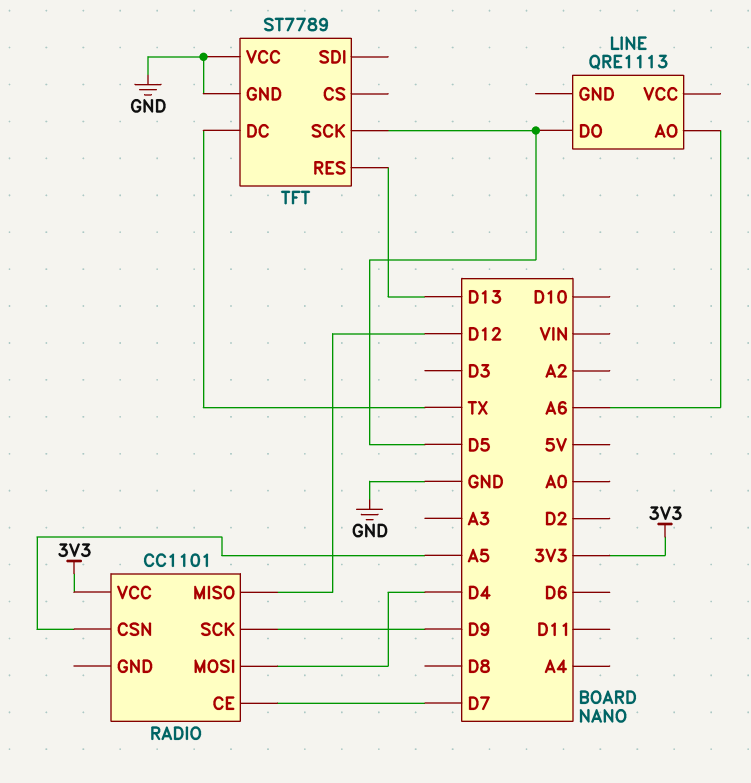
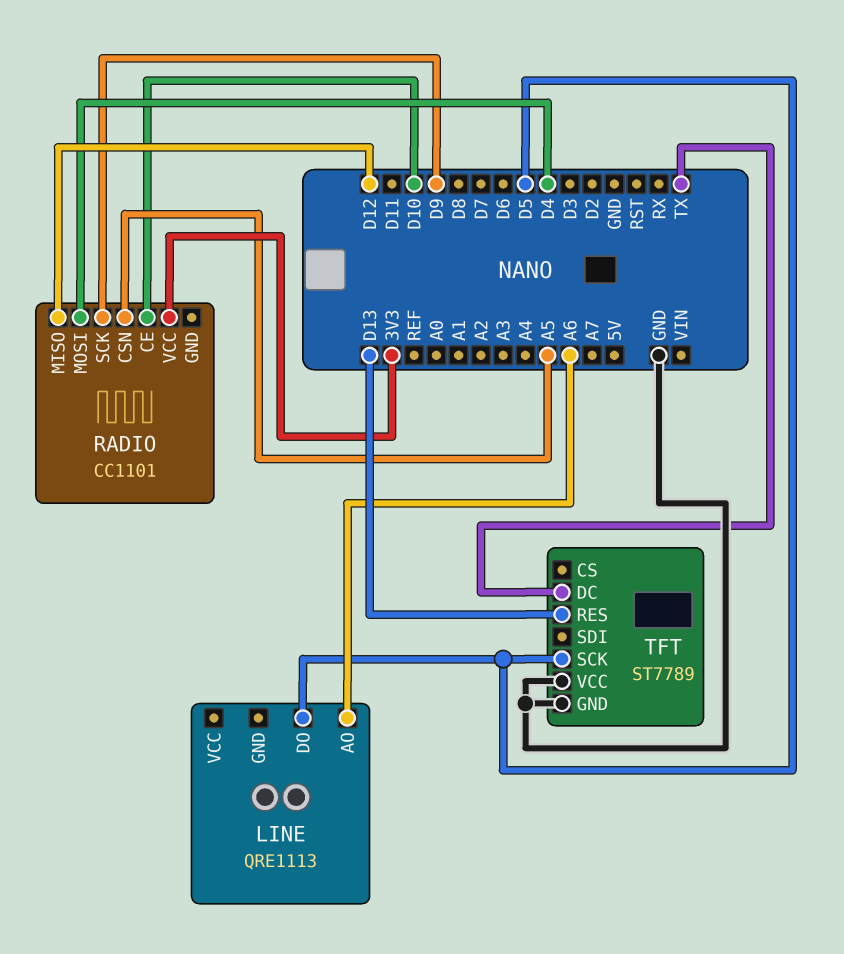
RADIO pin CE: D7 -> D10

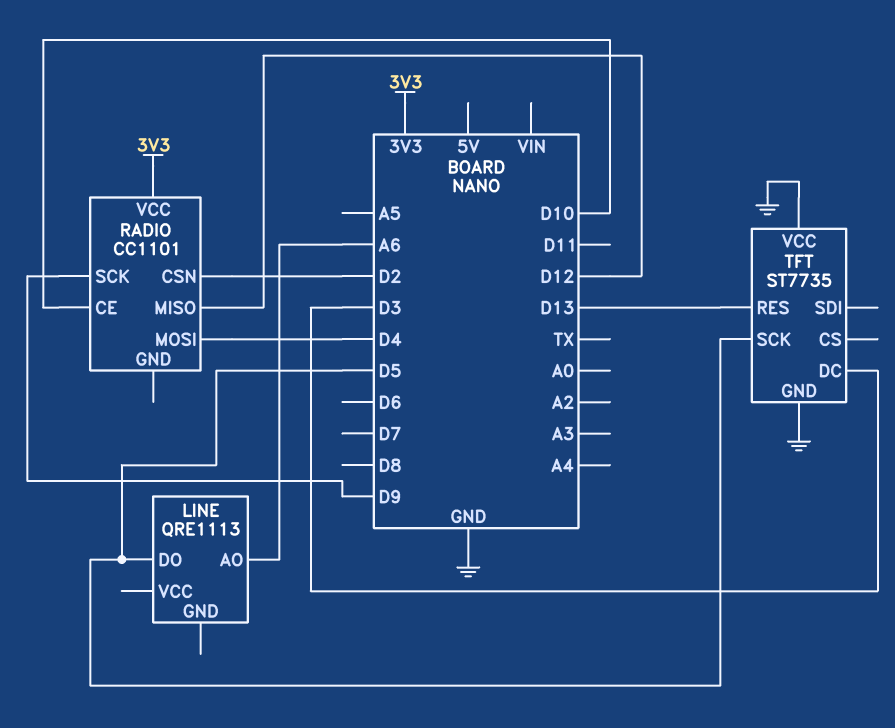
RADIO pin CSN: A5 -> D2
TFT: ST7789 -> ST7735
TFT pin DC: TX -> D3

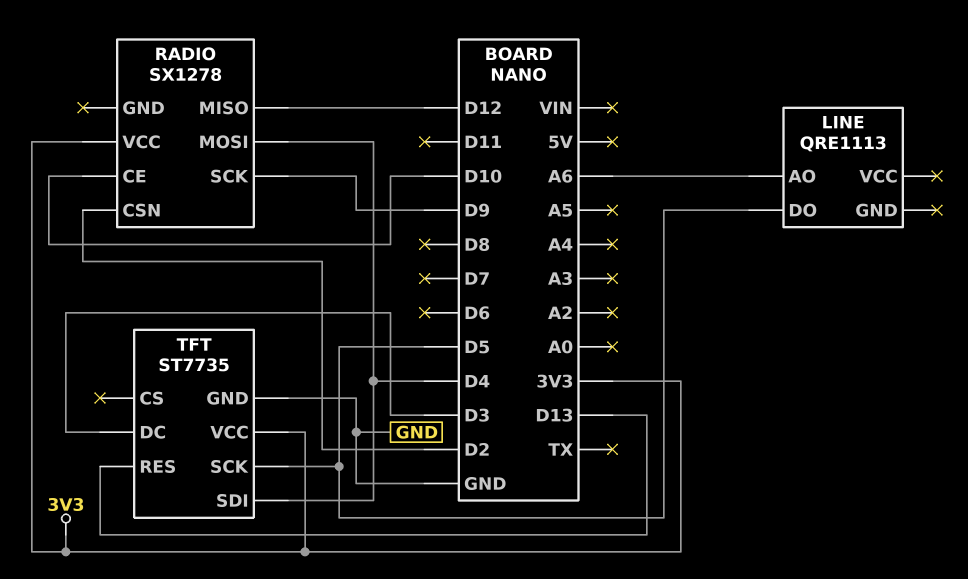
RADIO: CC1101 -> SX1278
TFT pin SDI: none -> D4
TFT pin VCC: GND -> 3V3

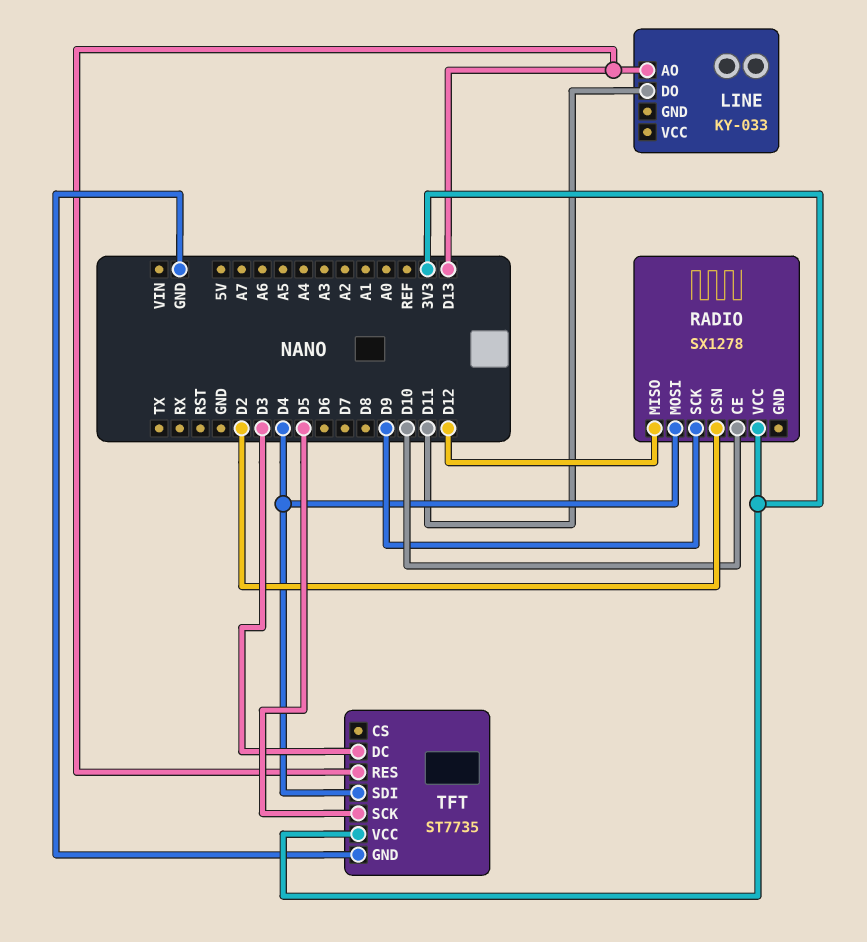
LINE: QRE1113 -> KY-033
LINE pin AO: A6 -> D13
LINE pin DO: D5 -> D11

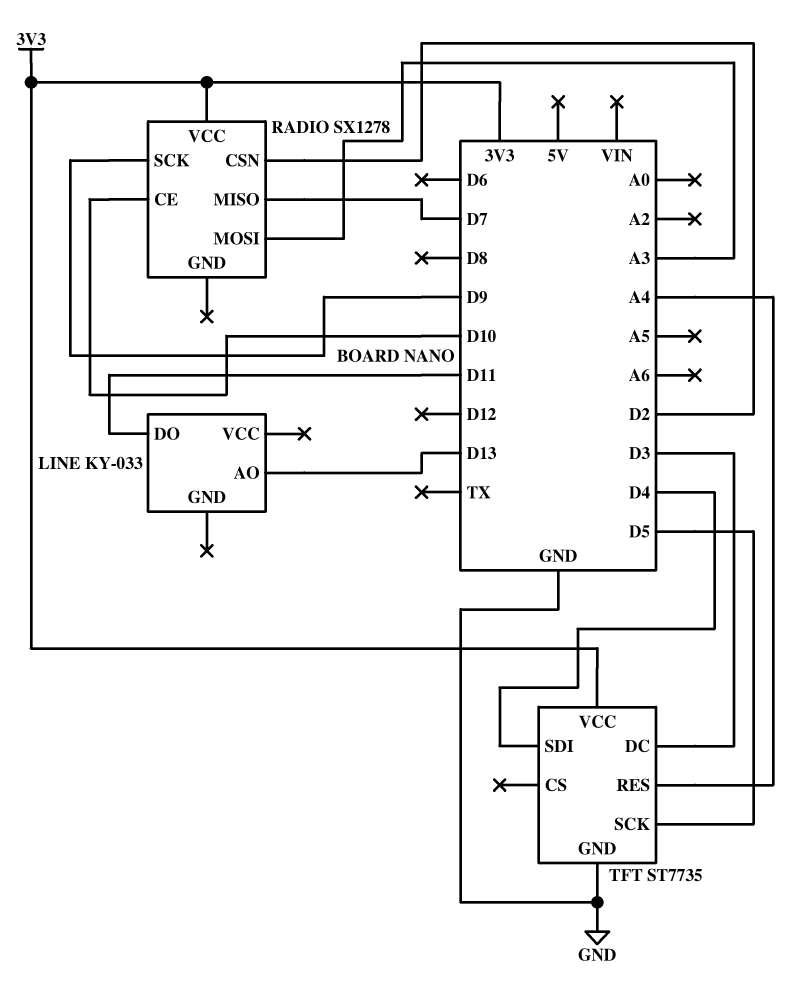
RADIO pin MISO: D12 -> D7
RADIO pin MOSI: D4 -> A3
TFT pin RES: D13 -> A4

